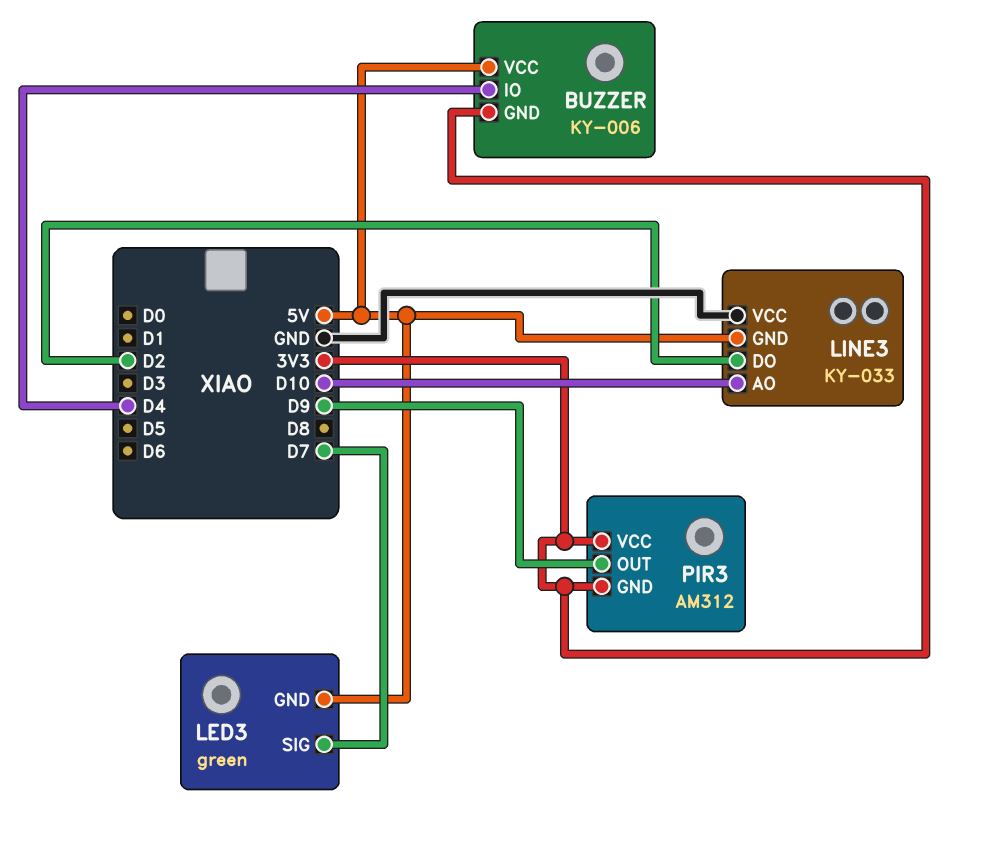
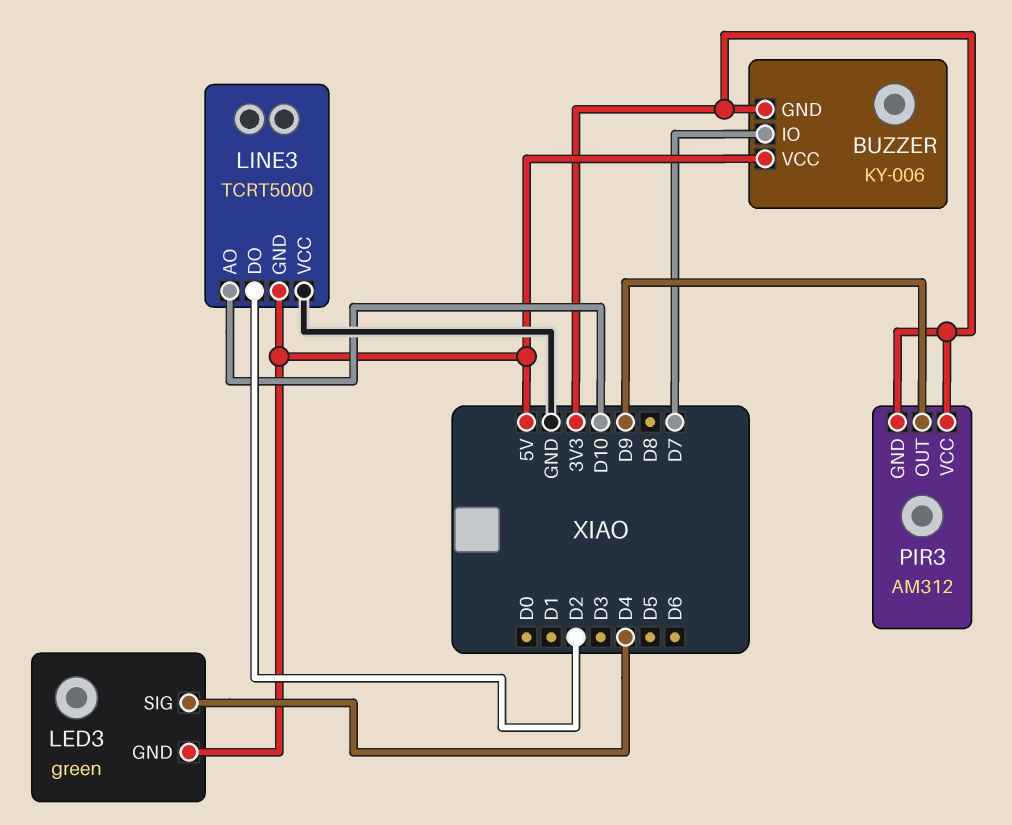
BUZZER pin IO: D4 -> D7
LED3 pin SIG: D7 -> D4
LINE3: KY-033 -> TCRT5000

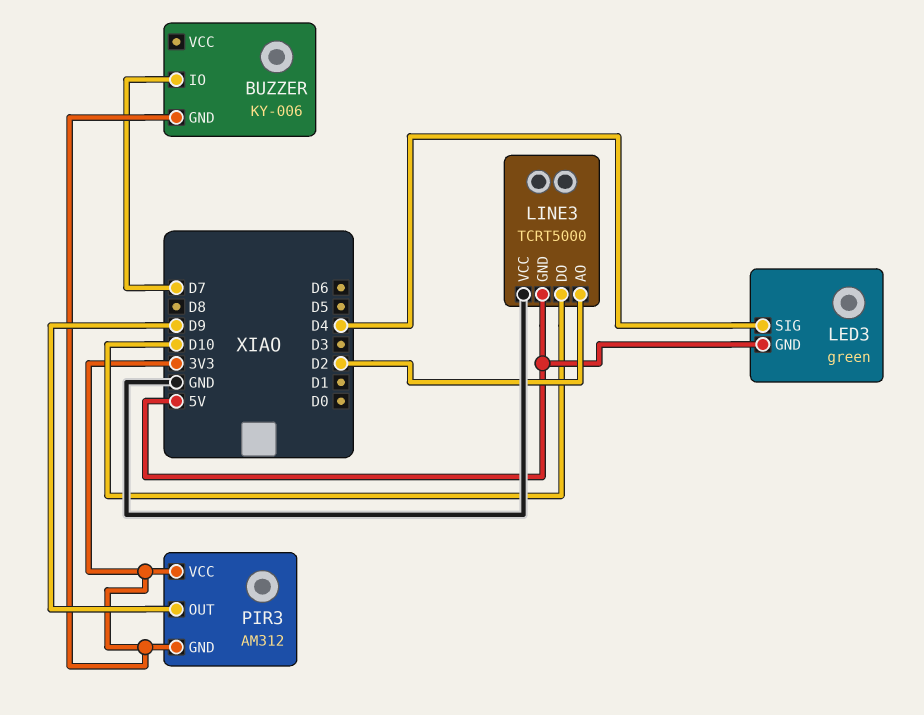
BUZZER pin VCC: 5V -> none
LINE3 pin AO: D10 -> D2
LINE3 pin DO: D2 -> D10

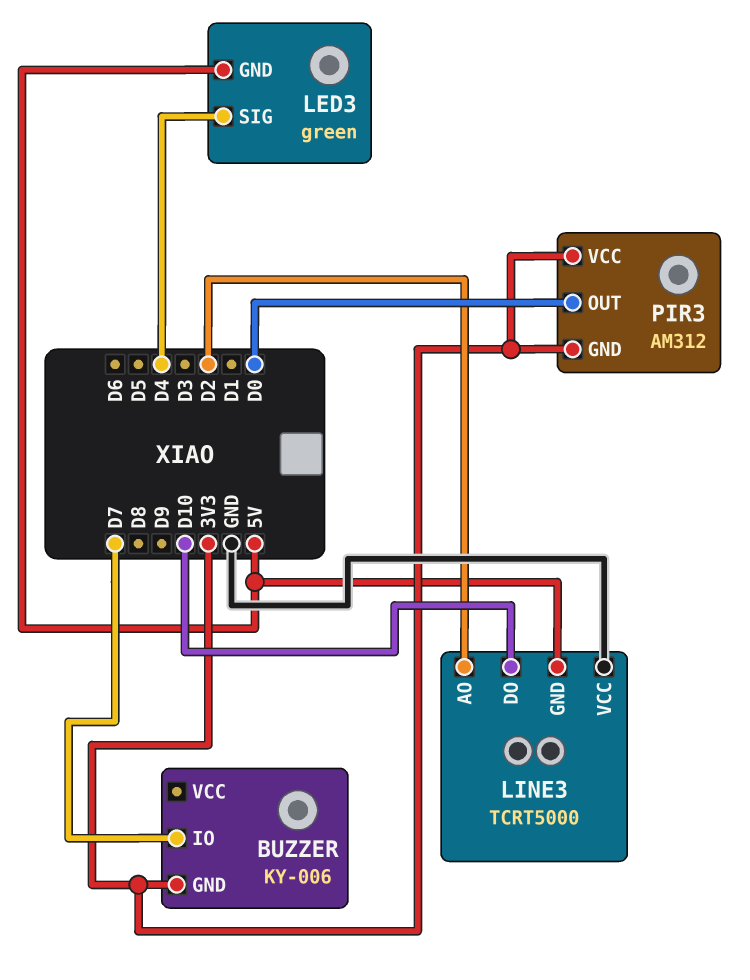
PIR3 pin OUT: D9 -> D0

